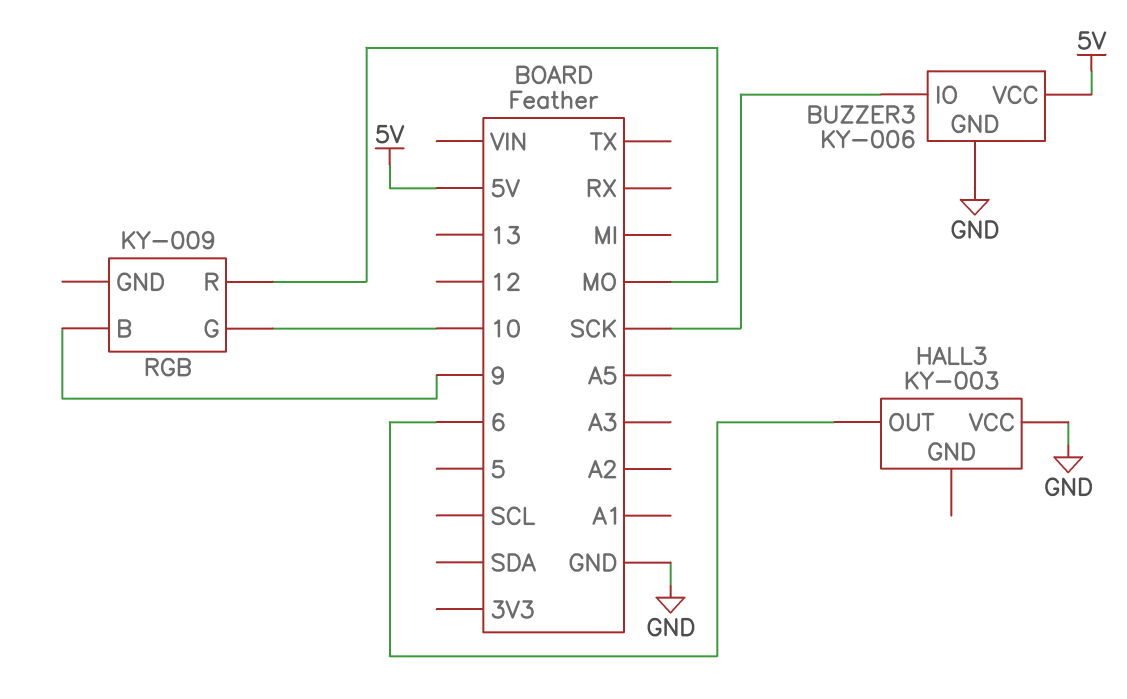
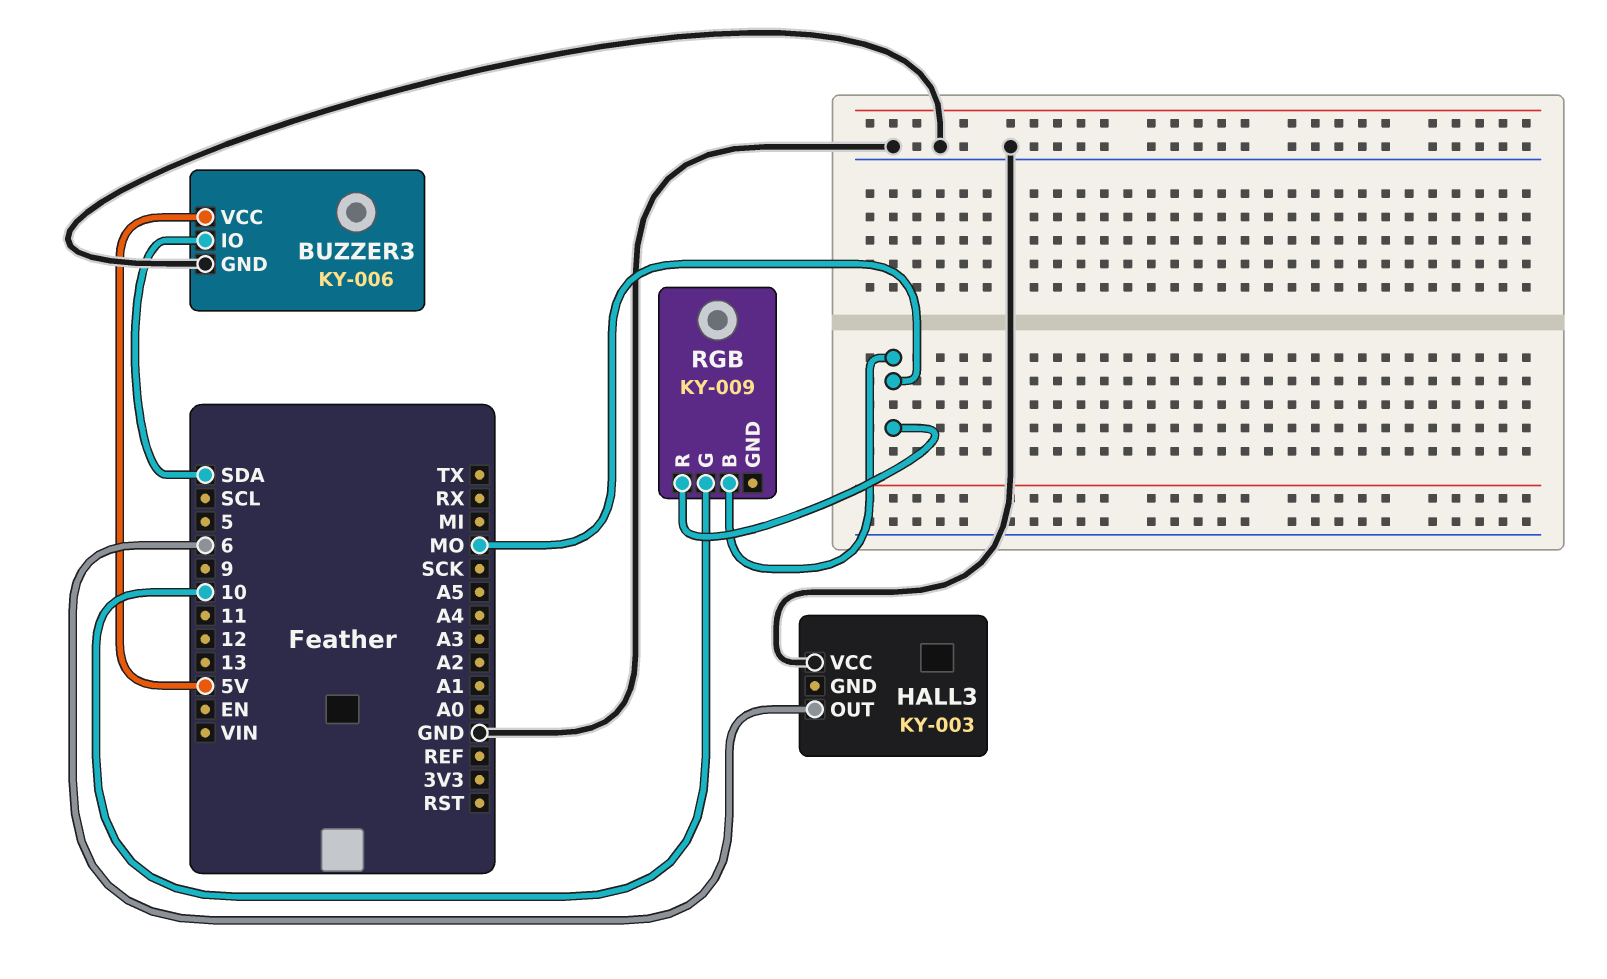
BUZZER3 pin IO: SCK -> SDA
RGB pin B: 9 -> MO

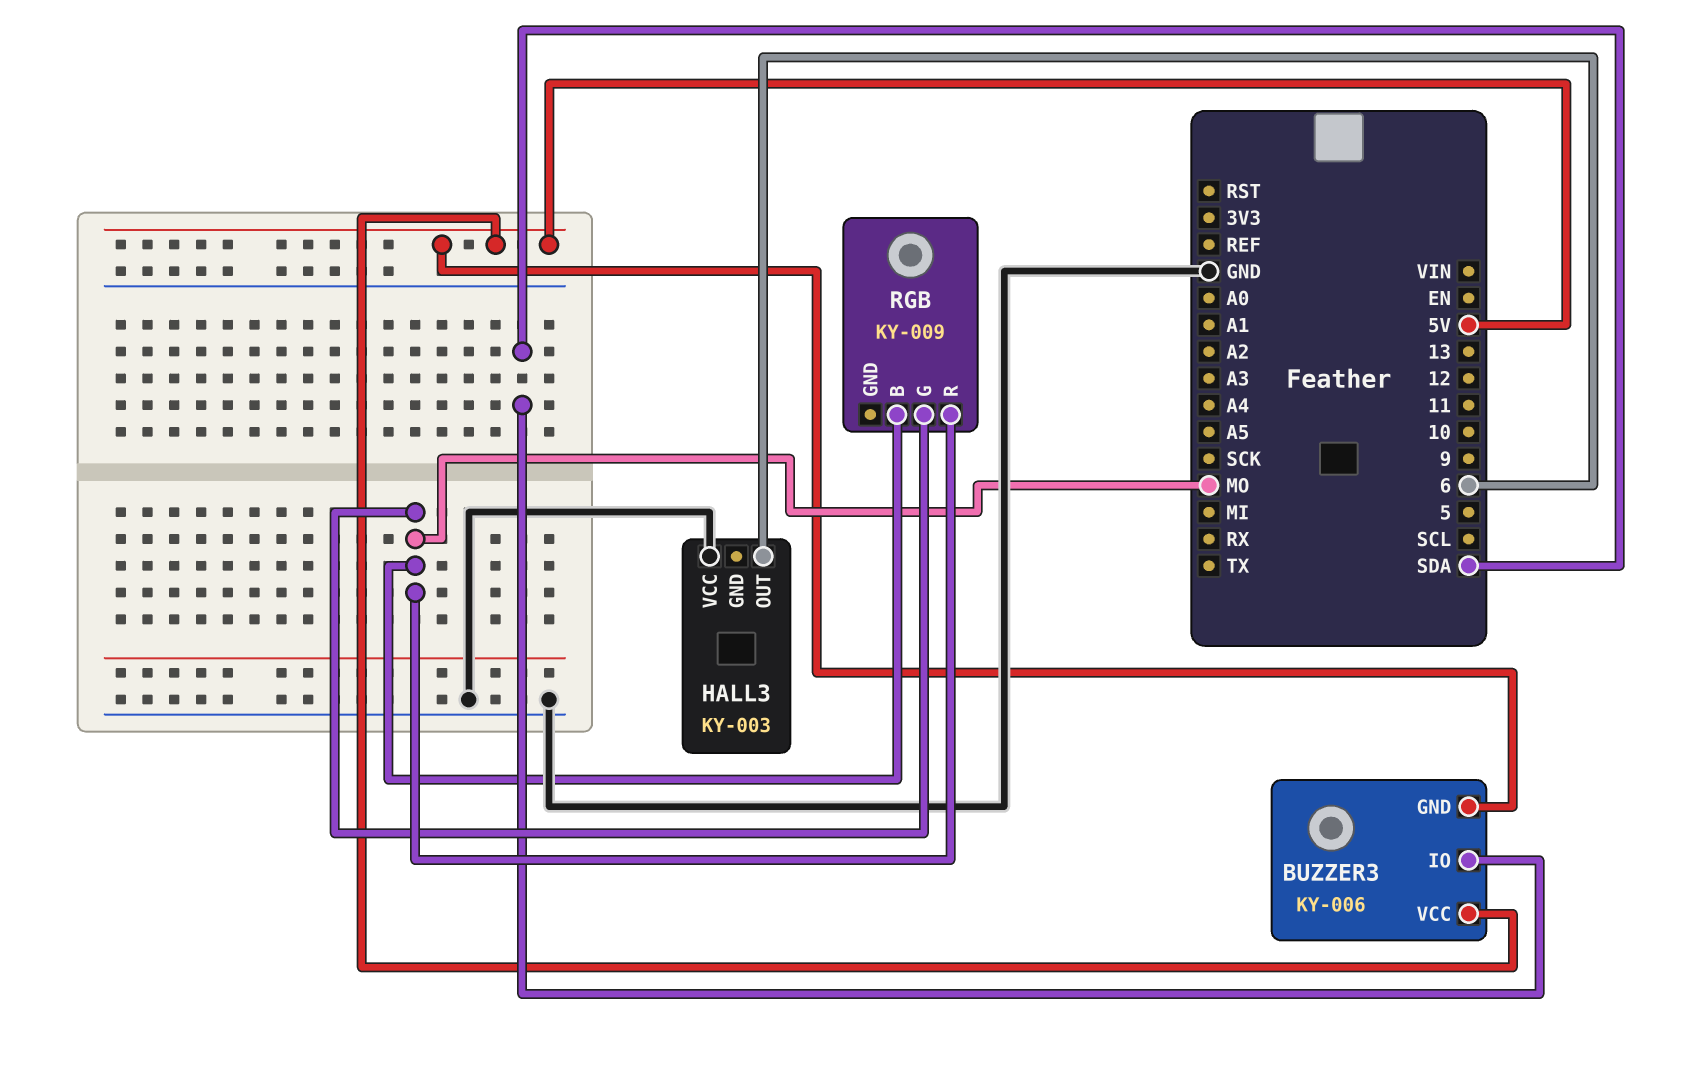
BUZZER3 pin GND: GND -> 5V
RGB pin G: 10 -> MO

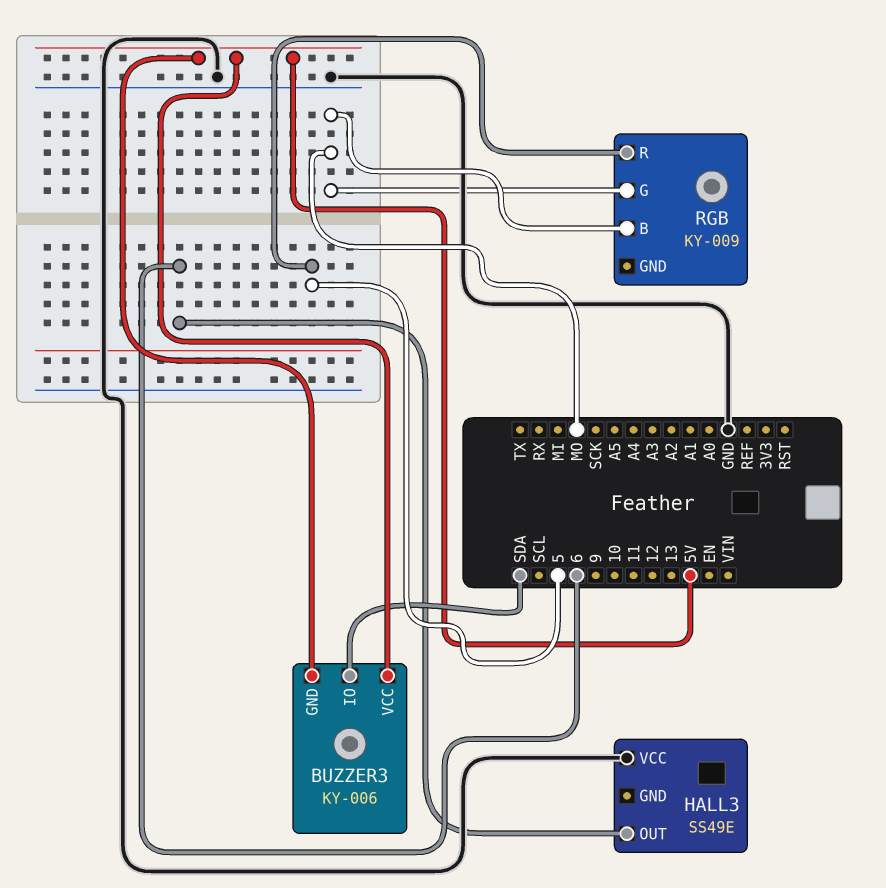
HALL3: KY-003 -> SS49E
RGB pin R: MO -> 5

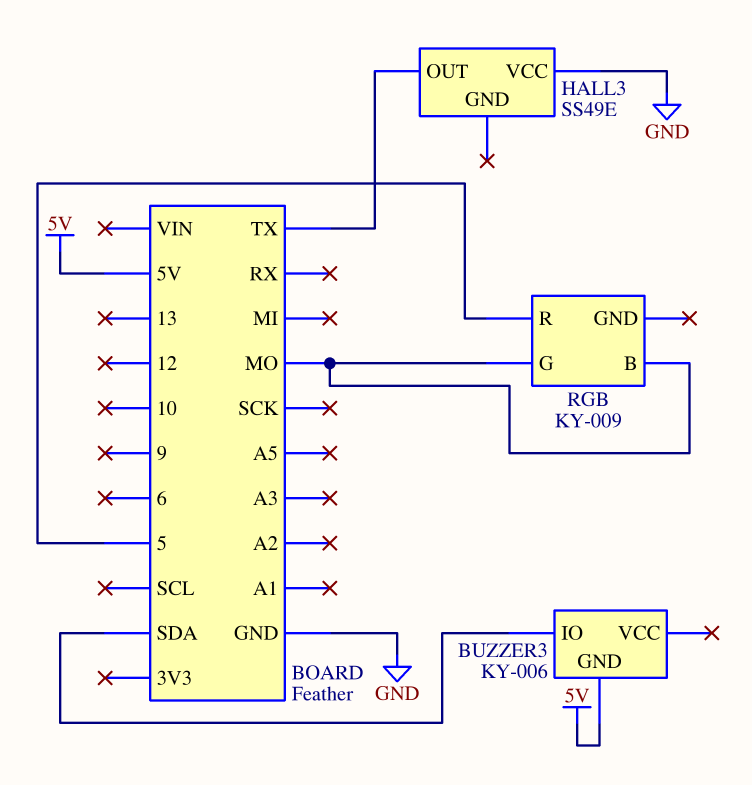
BUZZER3 pin VCC: 5V -> none
HALL3 pin OUT: 6 -> TX

